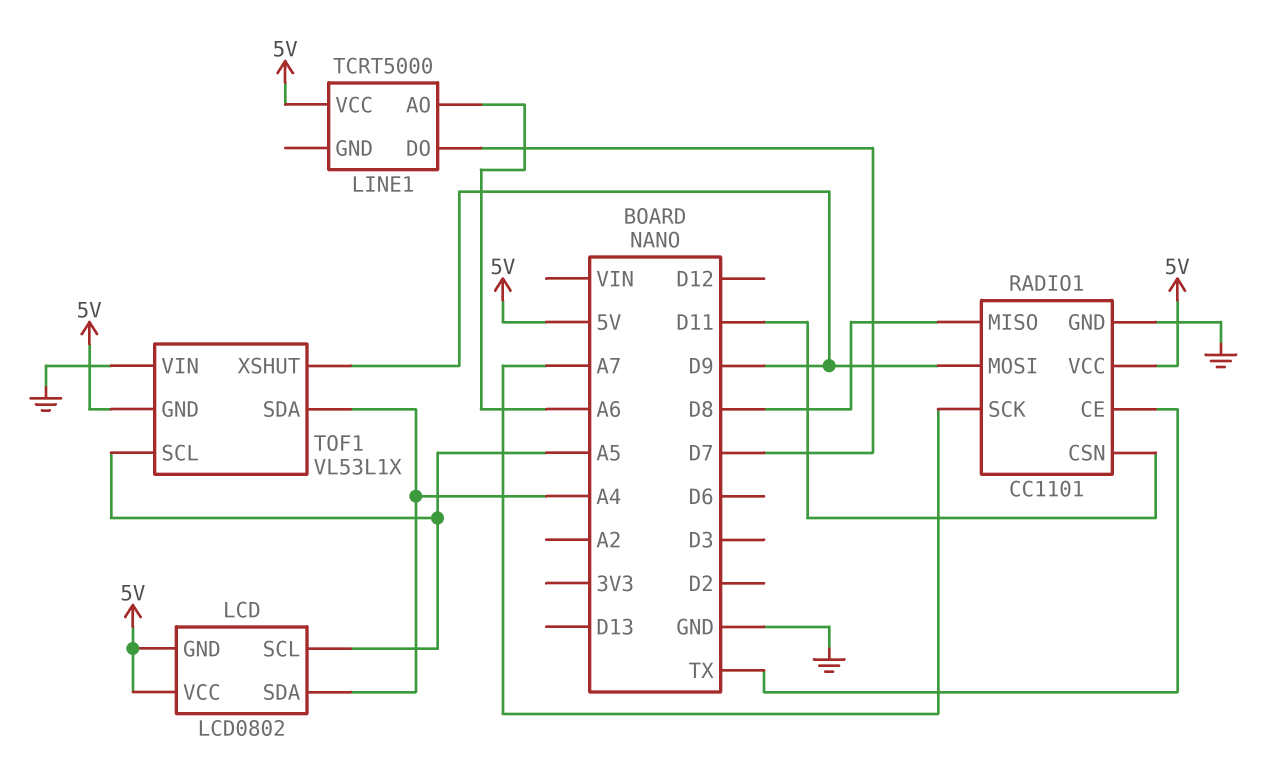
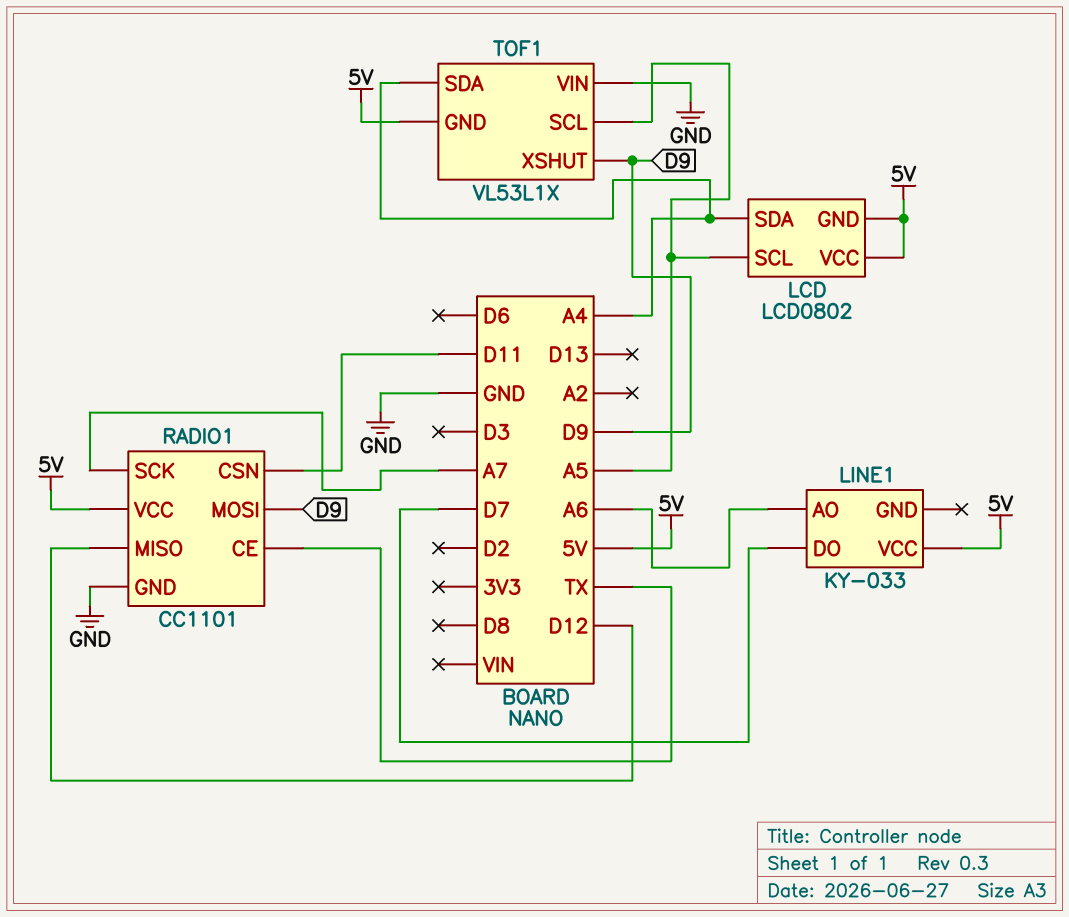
LINE1: TCRT5000 -> KY-033
RADIO1 pin MISO: D8 -> D12

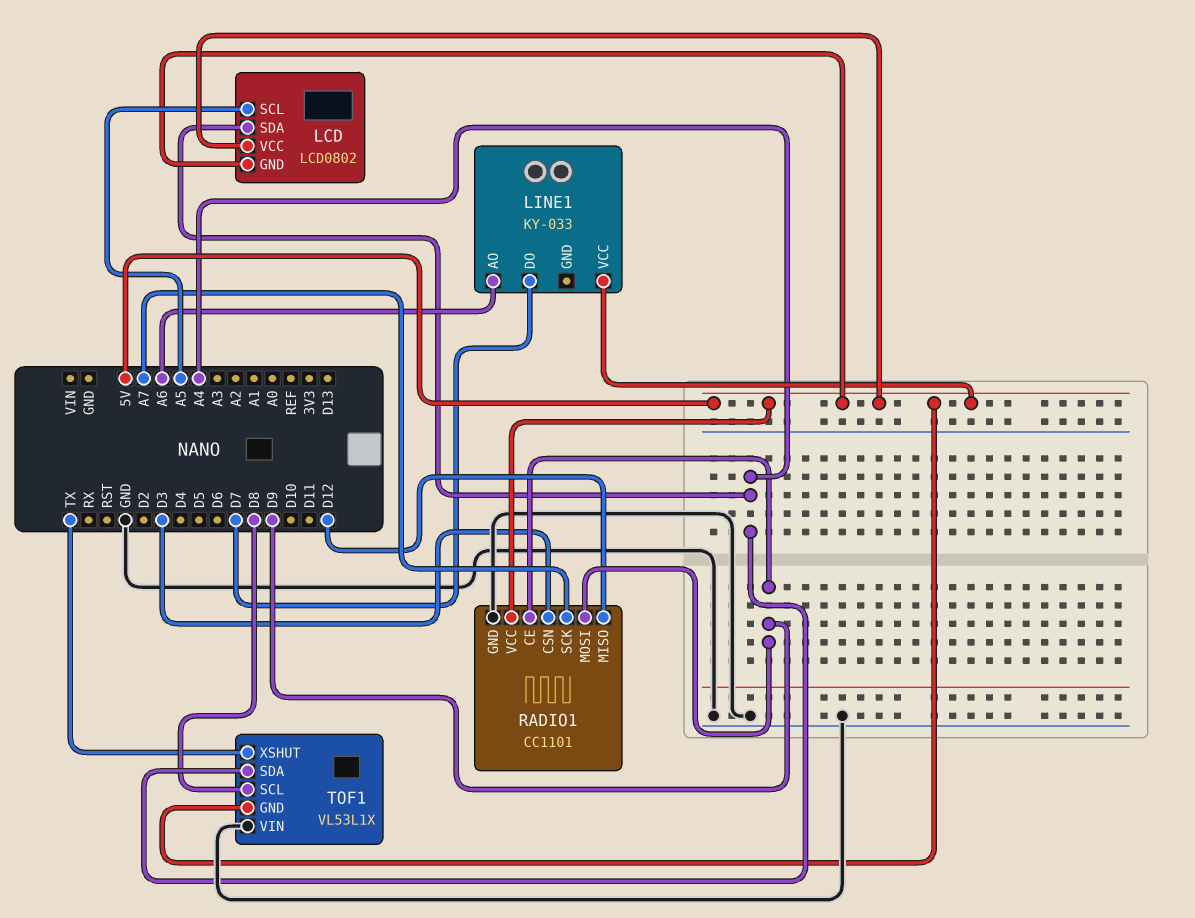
RADIO1 pin CE: TX -> D9
RADIO1 pin CSN: D11 -> D3
TOF1 pin SCL: A5 -> D8
TOF1 pin XSHUT: D9 -> TX

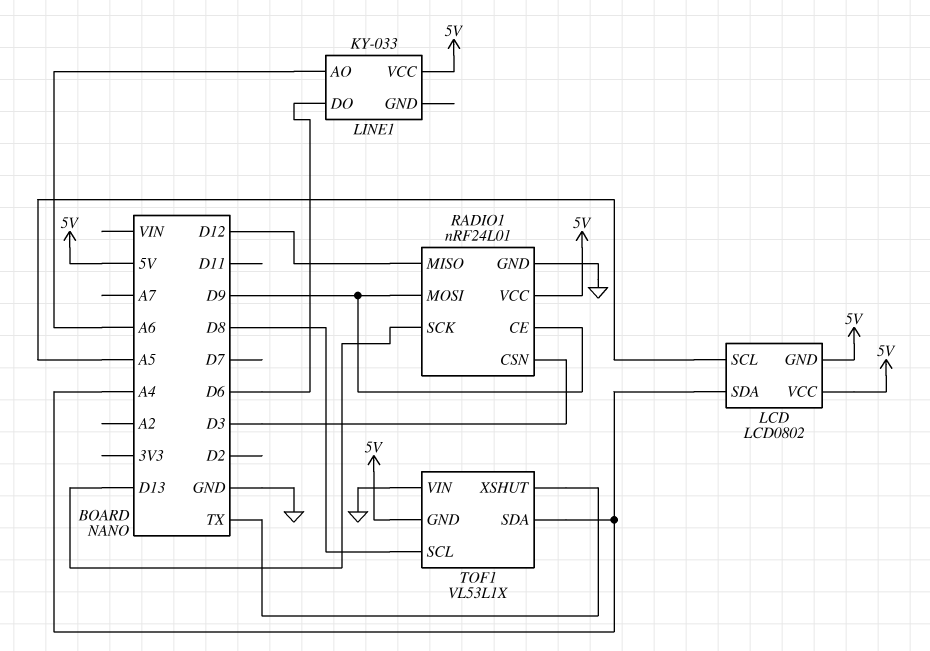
LINE1 pin DO: D7 -> D6
RADIO1: CC1101 -> nRF24L01
RADIO1 pin SCK: A7 -> D13

